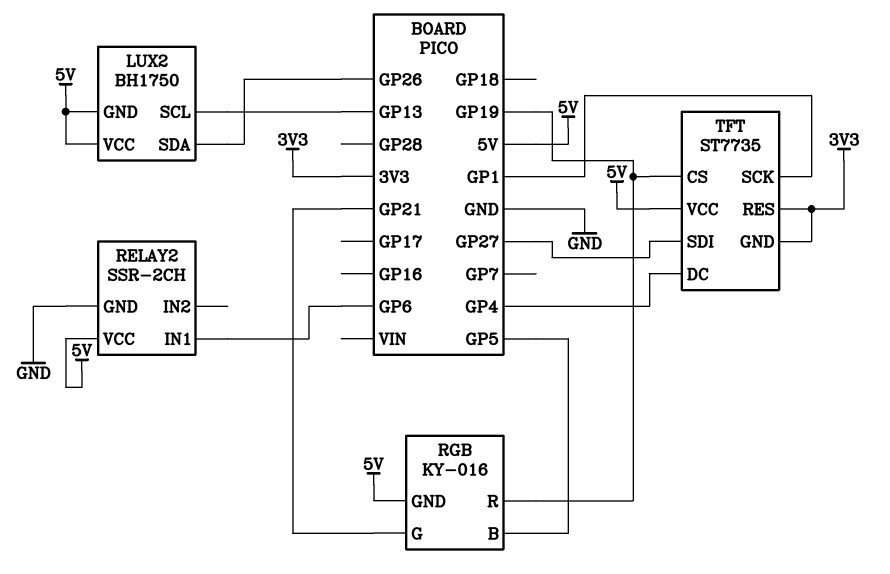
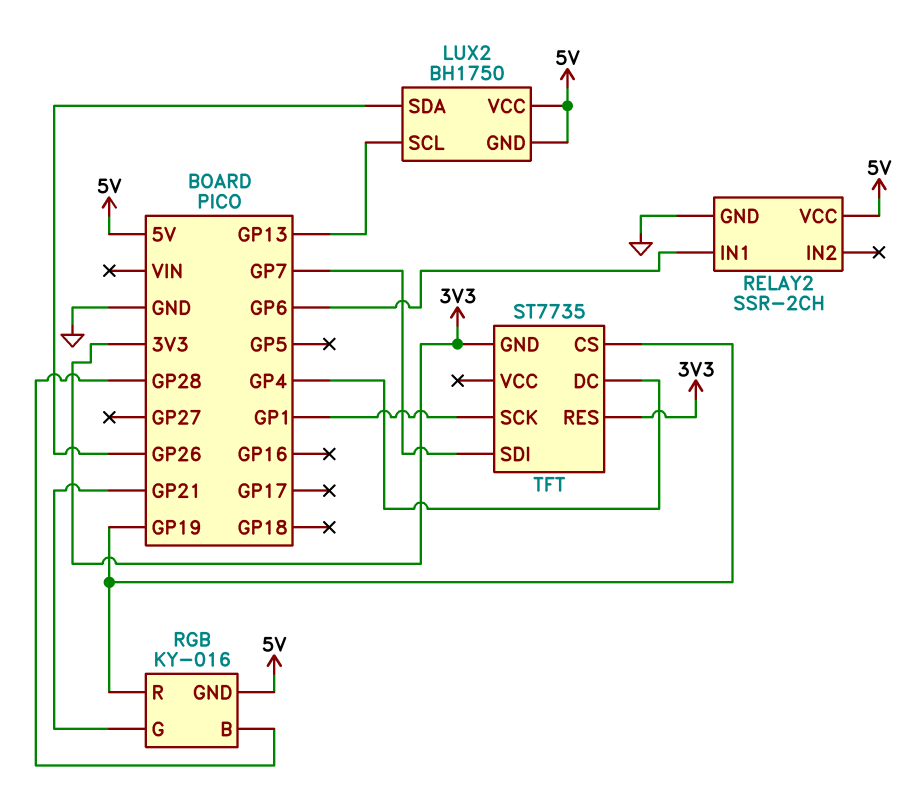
RGB pin B: GP5 -> GP28
TFT pin SDI: GP27 -> GP7
TFT pin VCC: 5V -> none

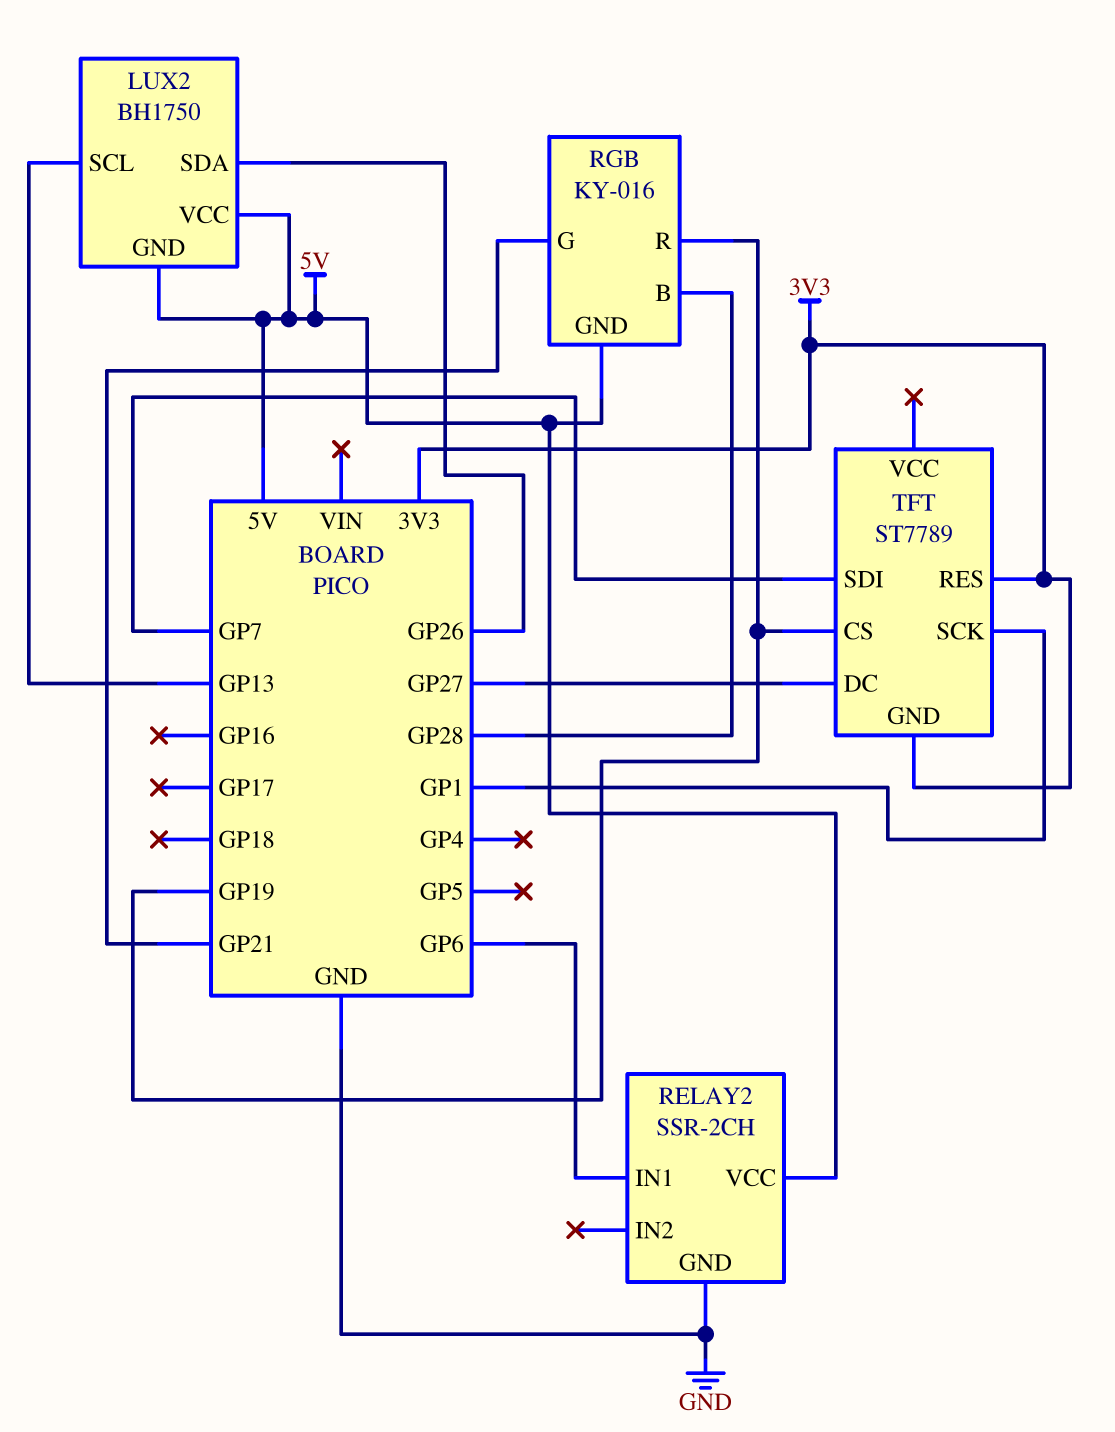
TFT: ST7735 -> ST7789
TFT pin DC: GP4 -> GP27

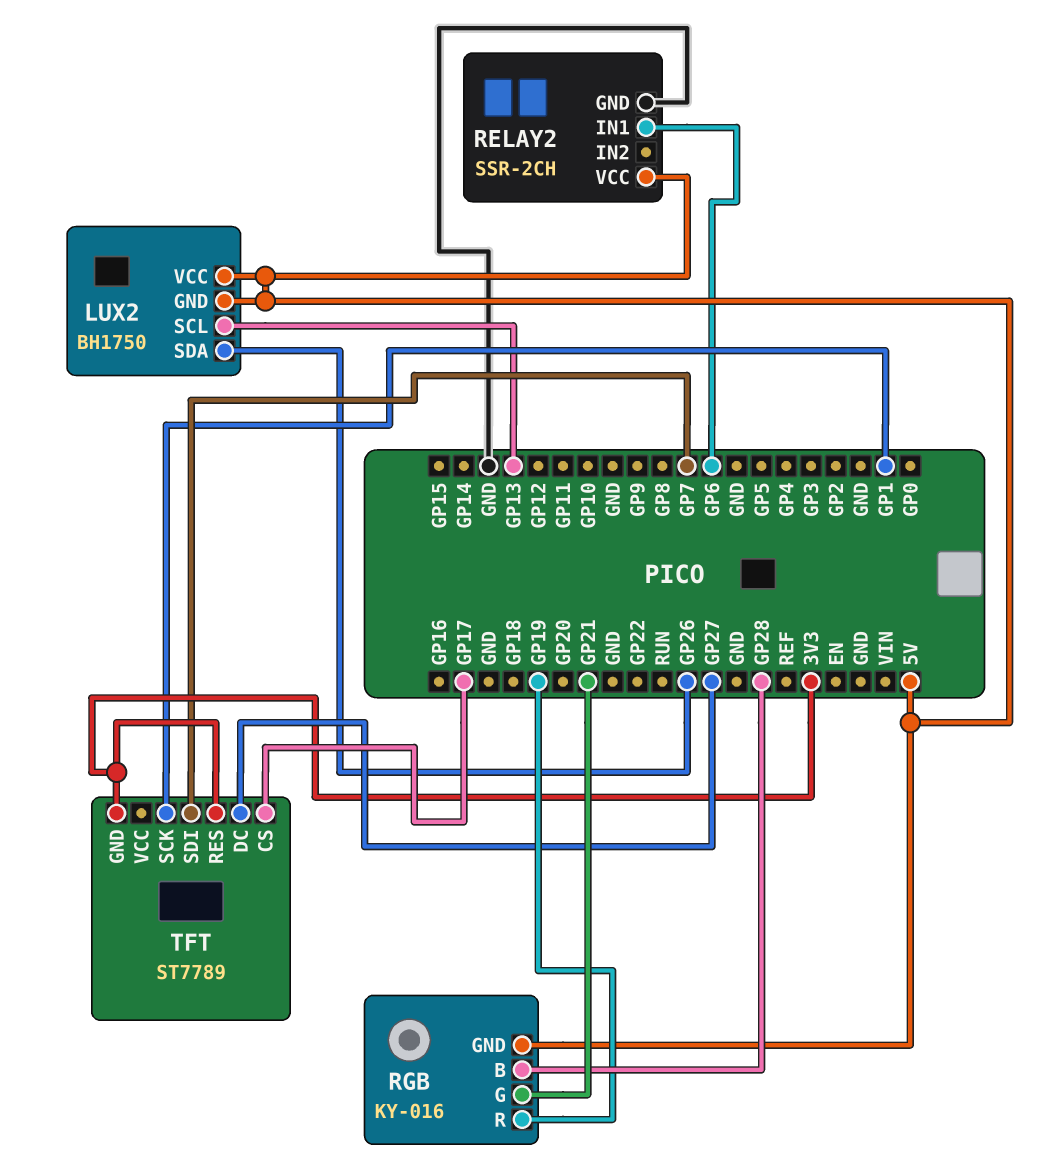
TFT pin CS: GP19 -> GP17

